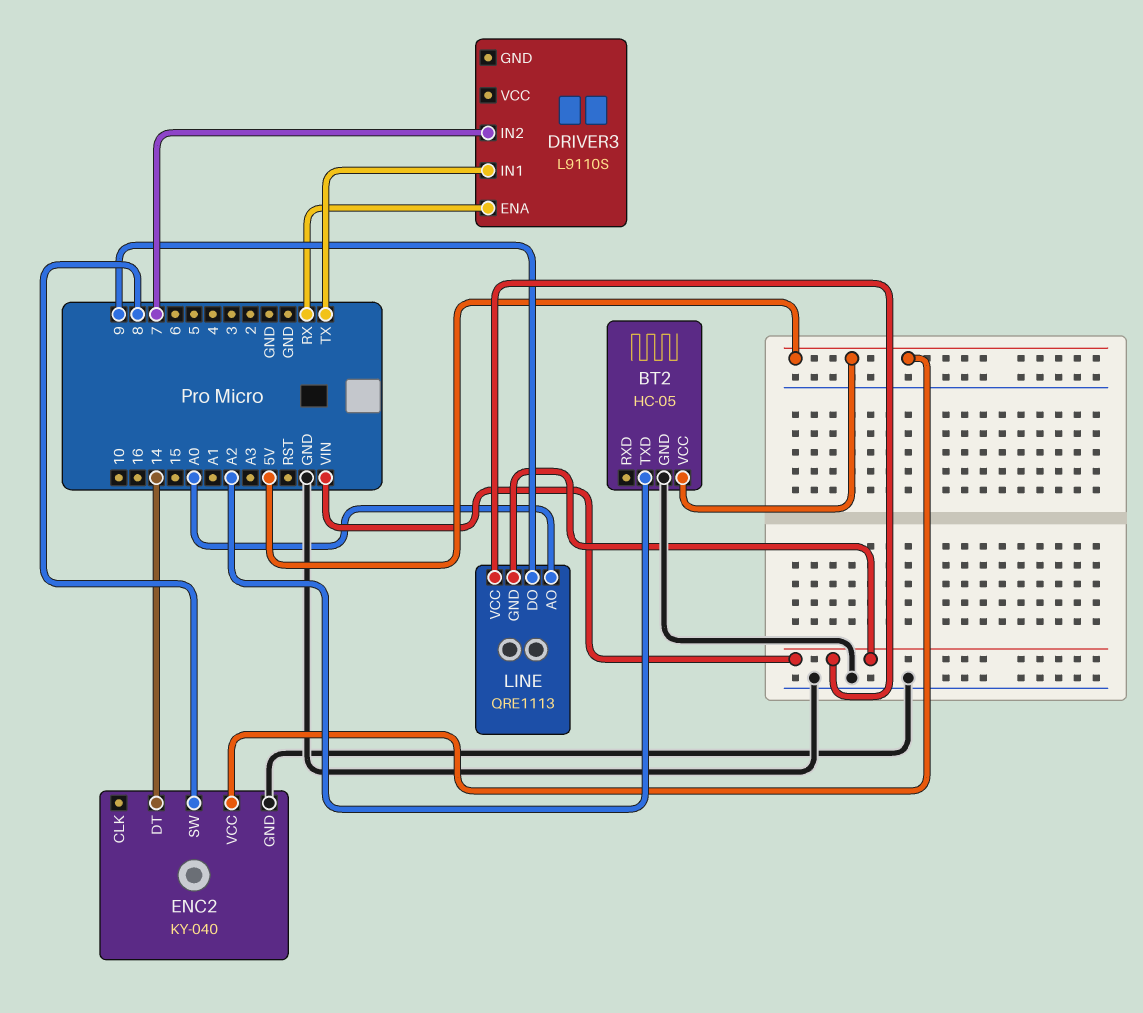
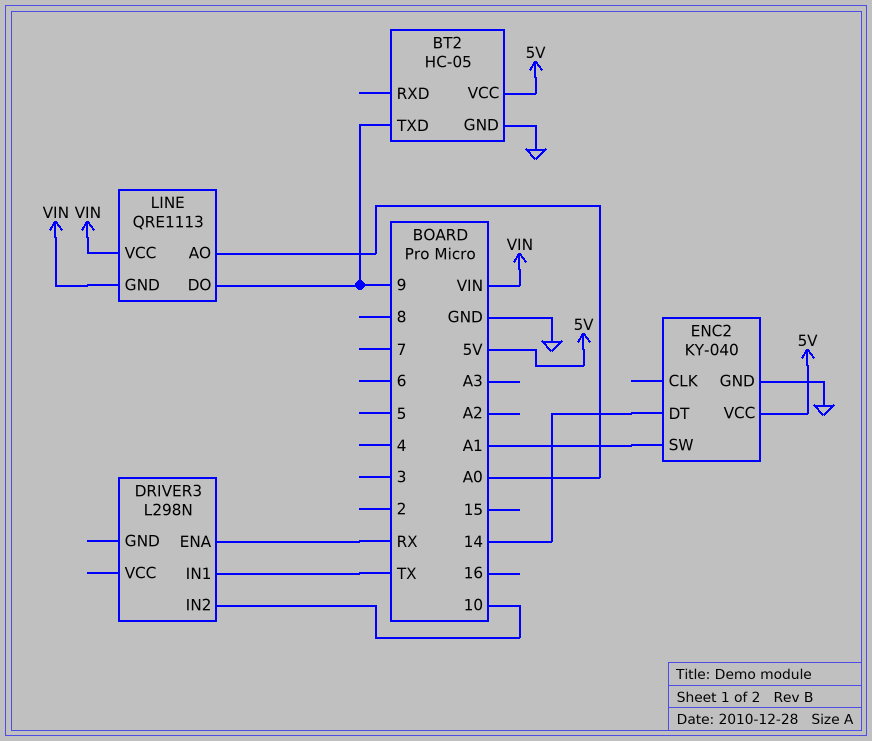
BT2 pin TXD: A2 -> 9
DRIVER3: L9110S -> L298N
DRIVER3 pin IN2: 7 -> 10
ENC2 pin SW: 8 -> A1

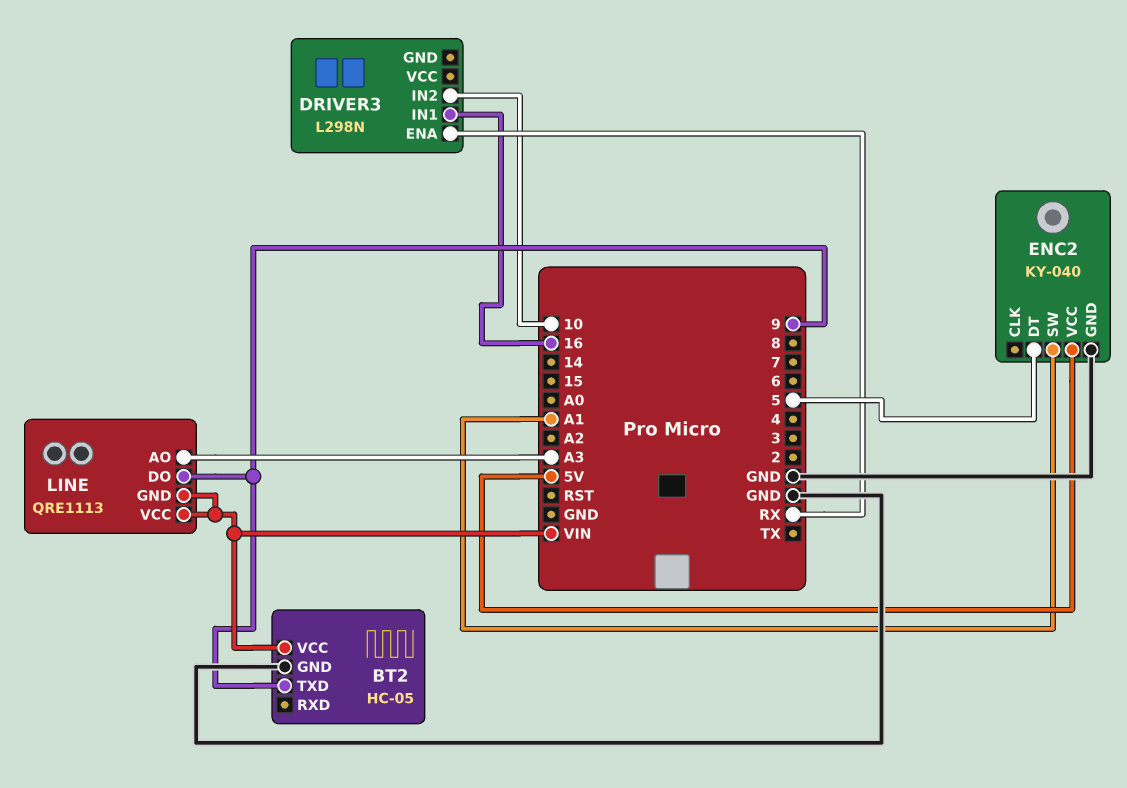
BT2 pin VCC: 5V -> VIN
DRIVER3 pin IN1: TX -> 16
ENC2 pin DT: 14 -> 5
LINE pin AO: A0 -> A3

